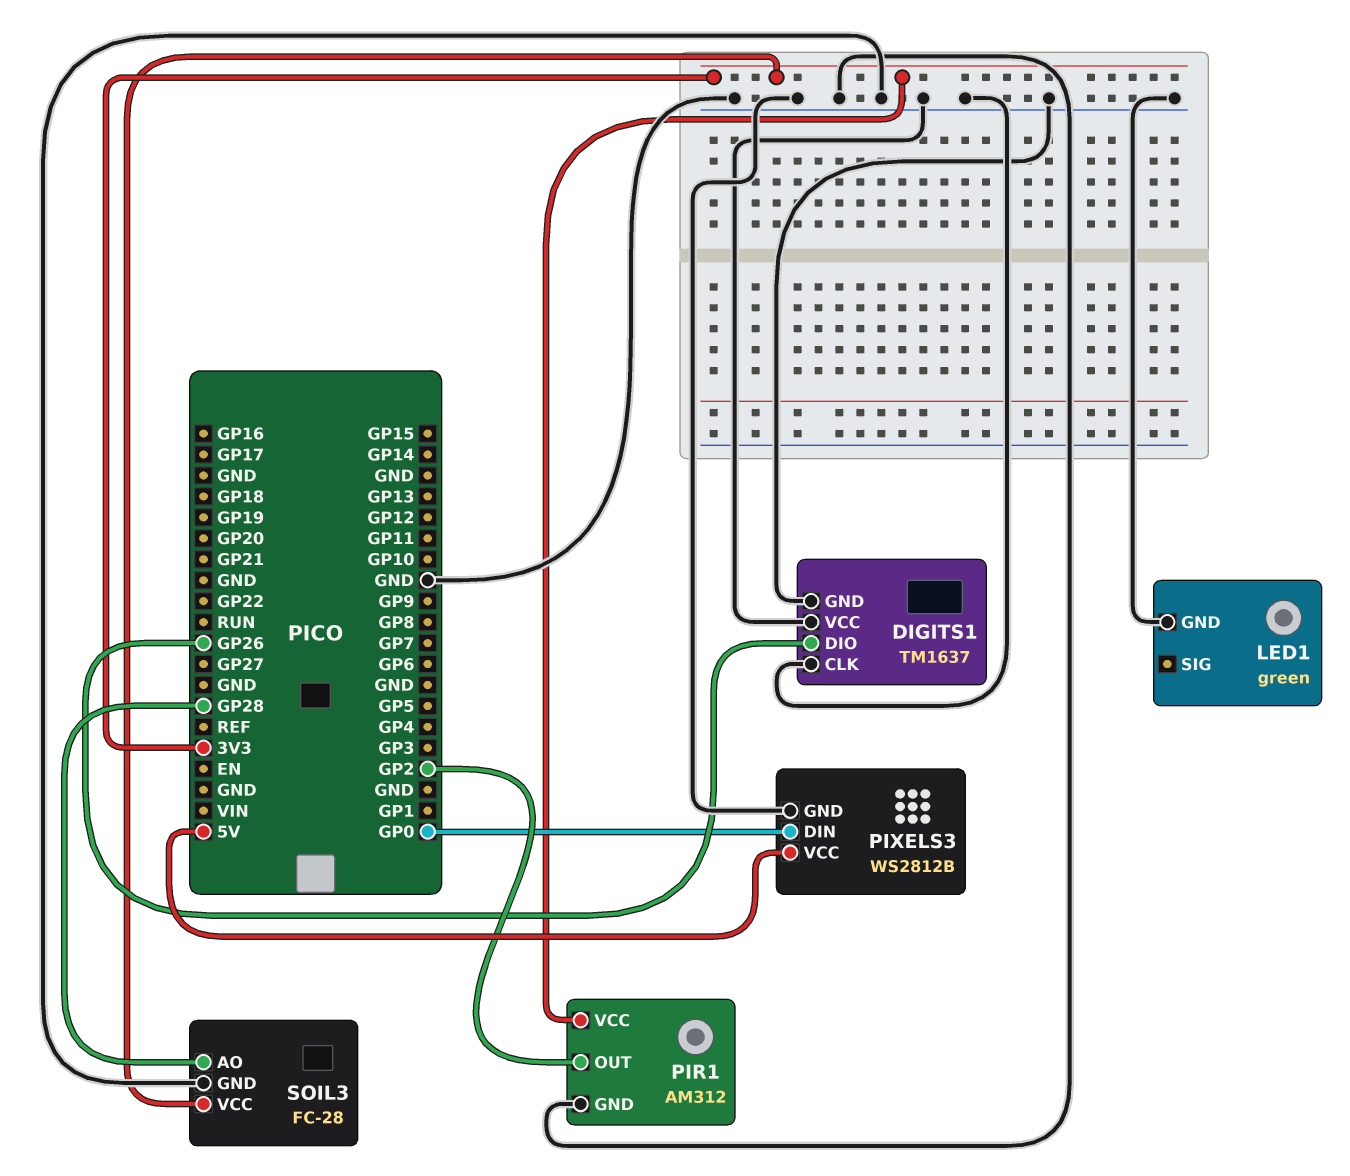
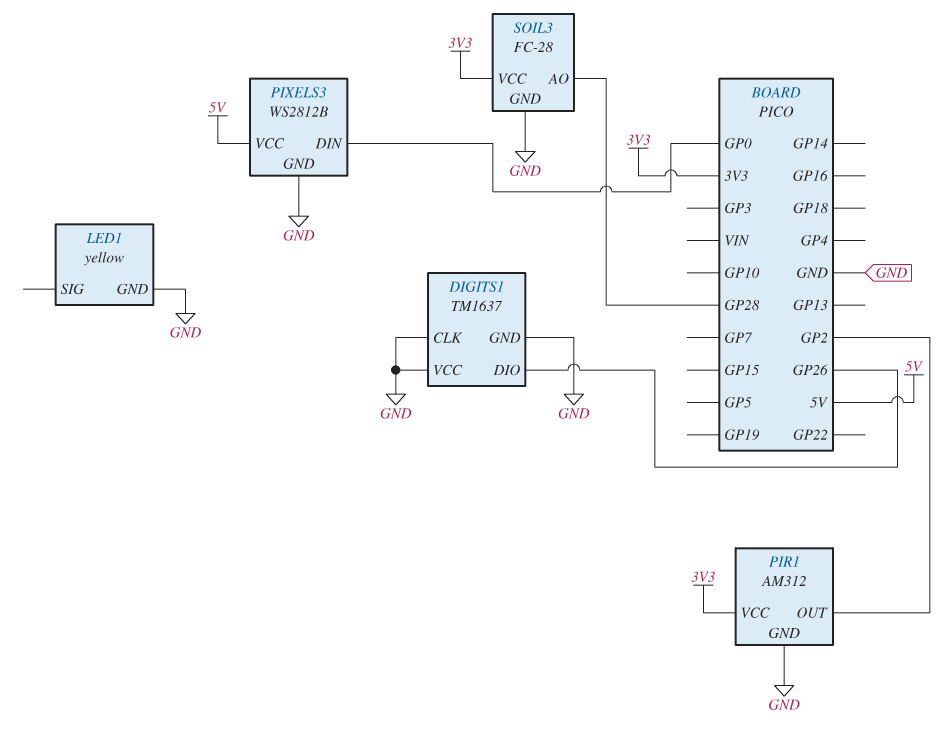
LED1: green -> yellow

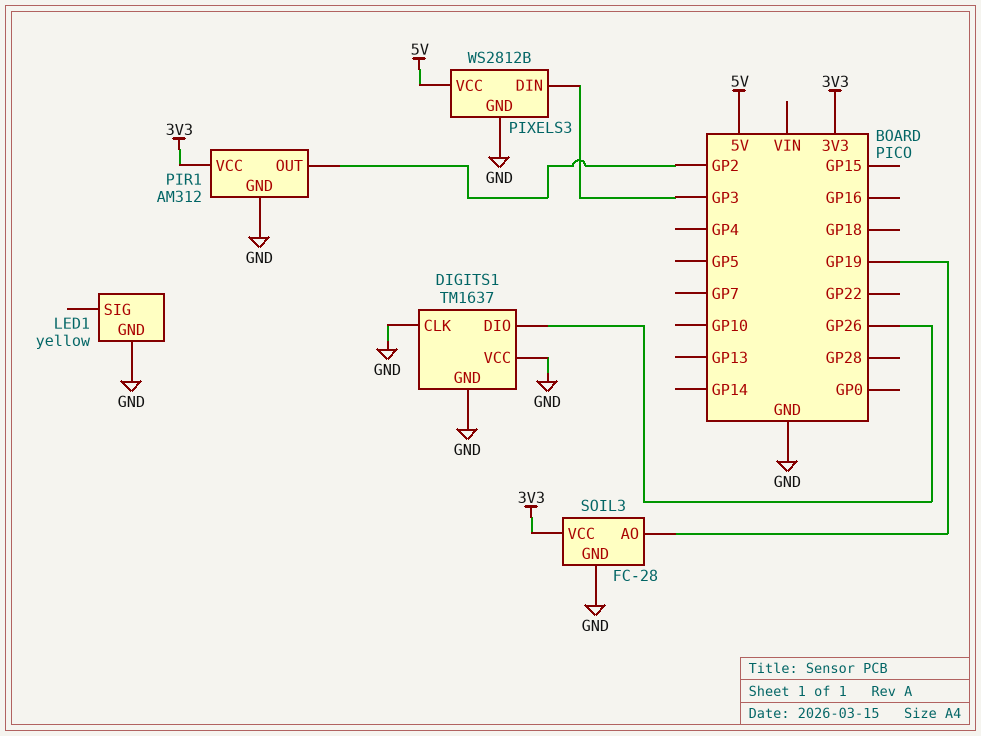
PIXELS3 pin DIN: GP0 -> GP3
SOIL3 pin AO: GP28 -> GP19

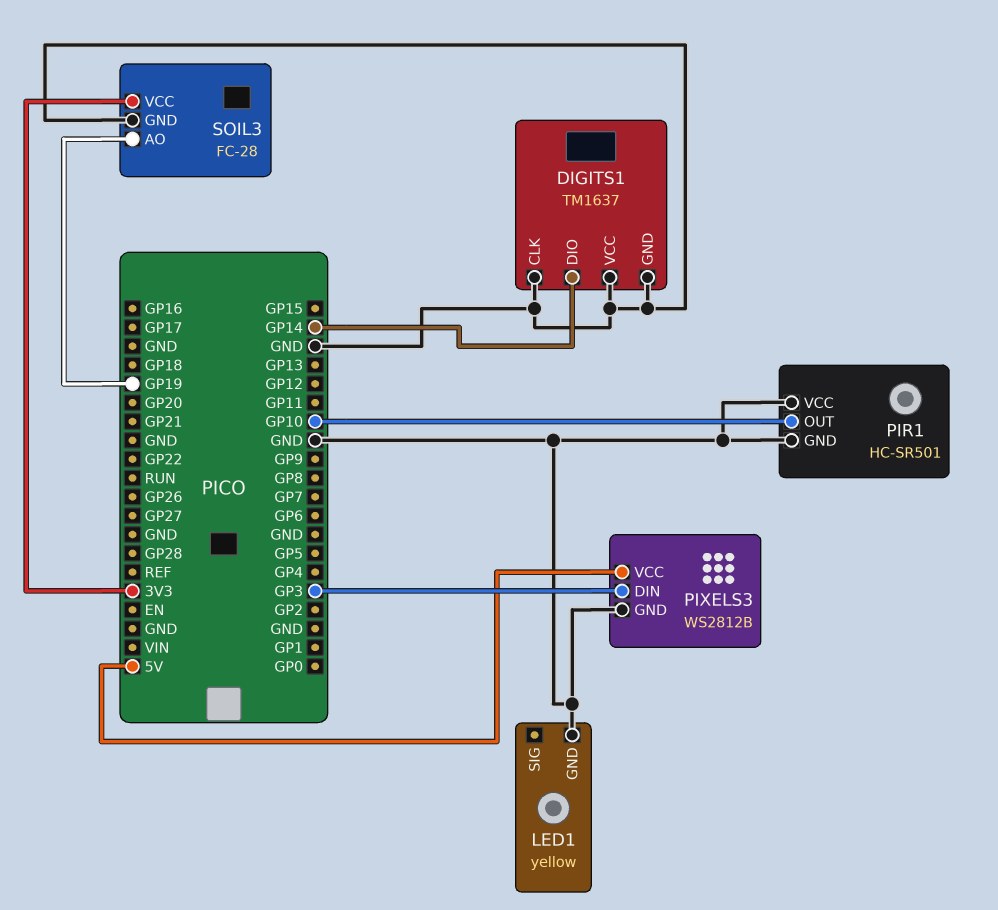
DIGITS1 pin DIO: GP26 -> GP14
PIR1: AM312 -> HC-SR501
PIR1 pin OUT: GP2 -> GP10
PIR1 pin VCC: 3V3 -> GND

